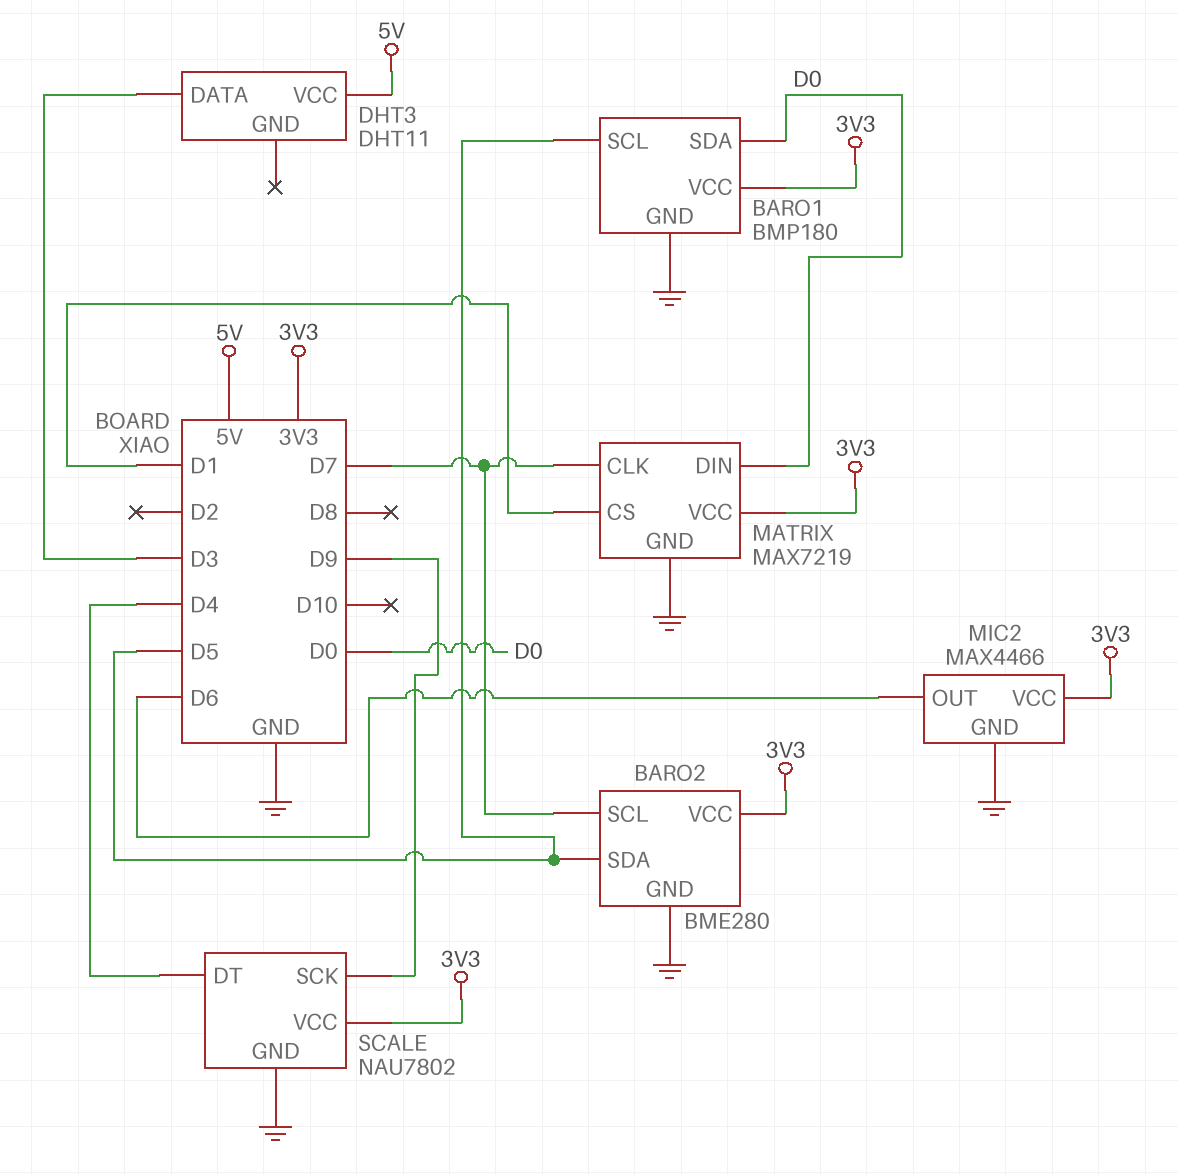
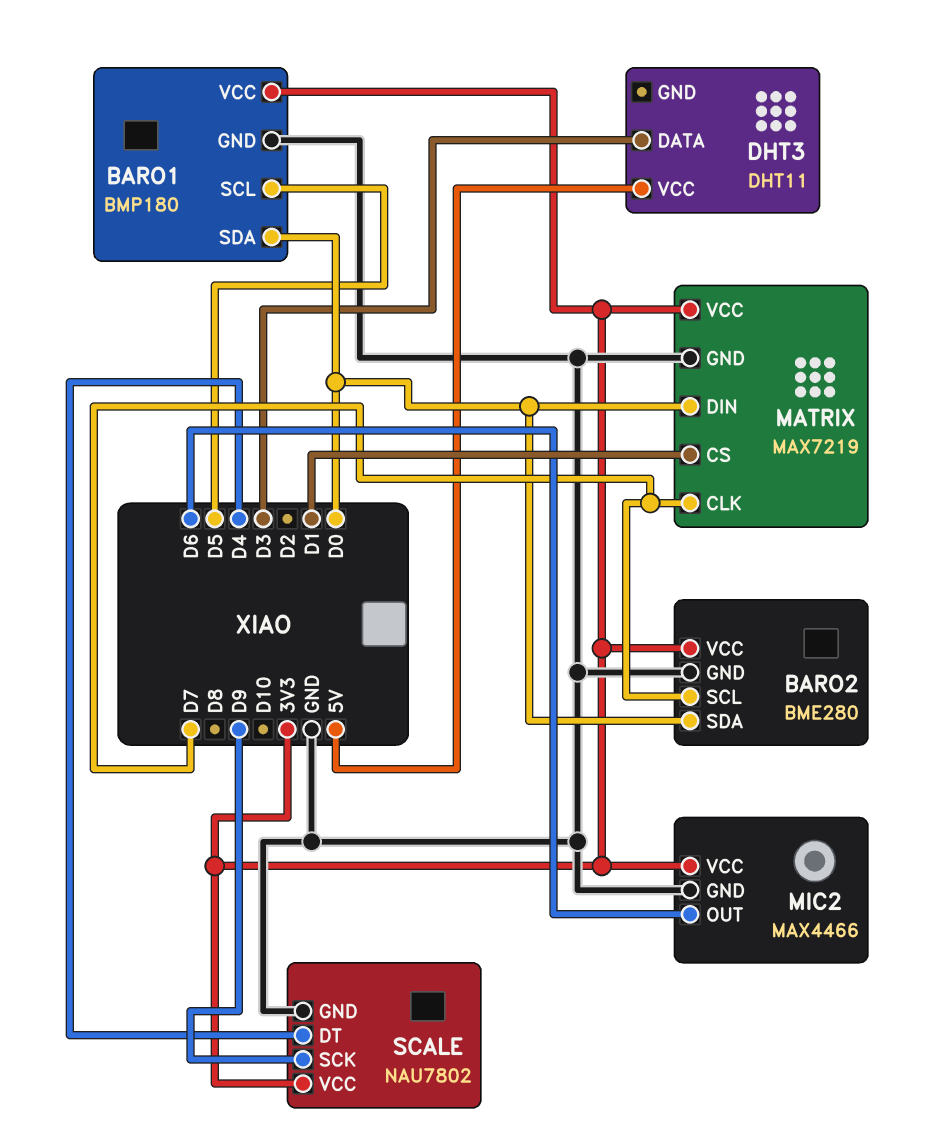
BARO2 pin SDA: D5 -> D0

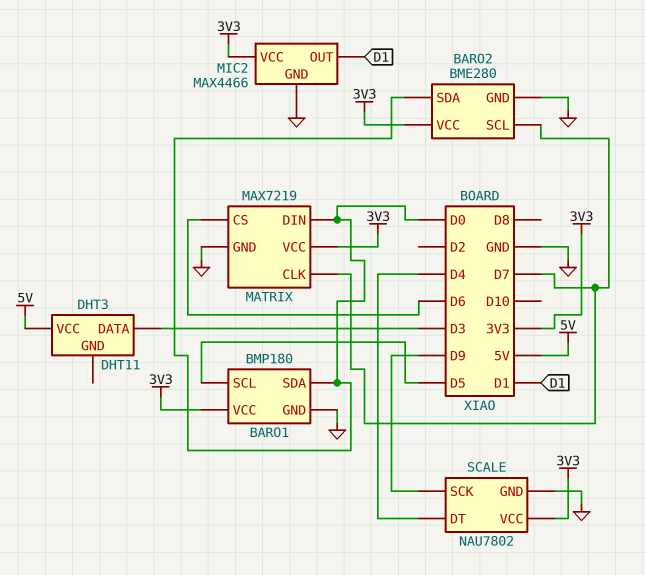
MATRIX pin CS: D1 -> D6
MIC2 pin OUT: D6 -> D1

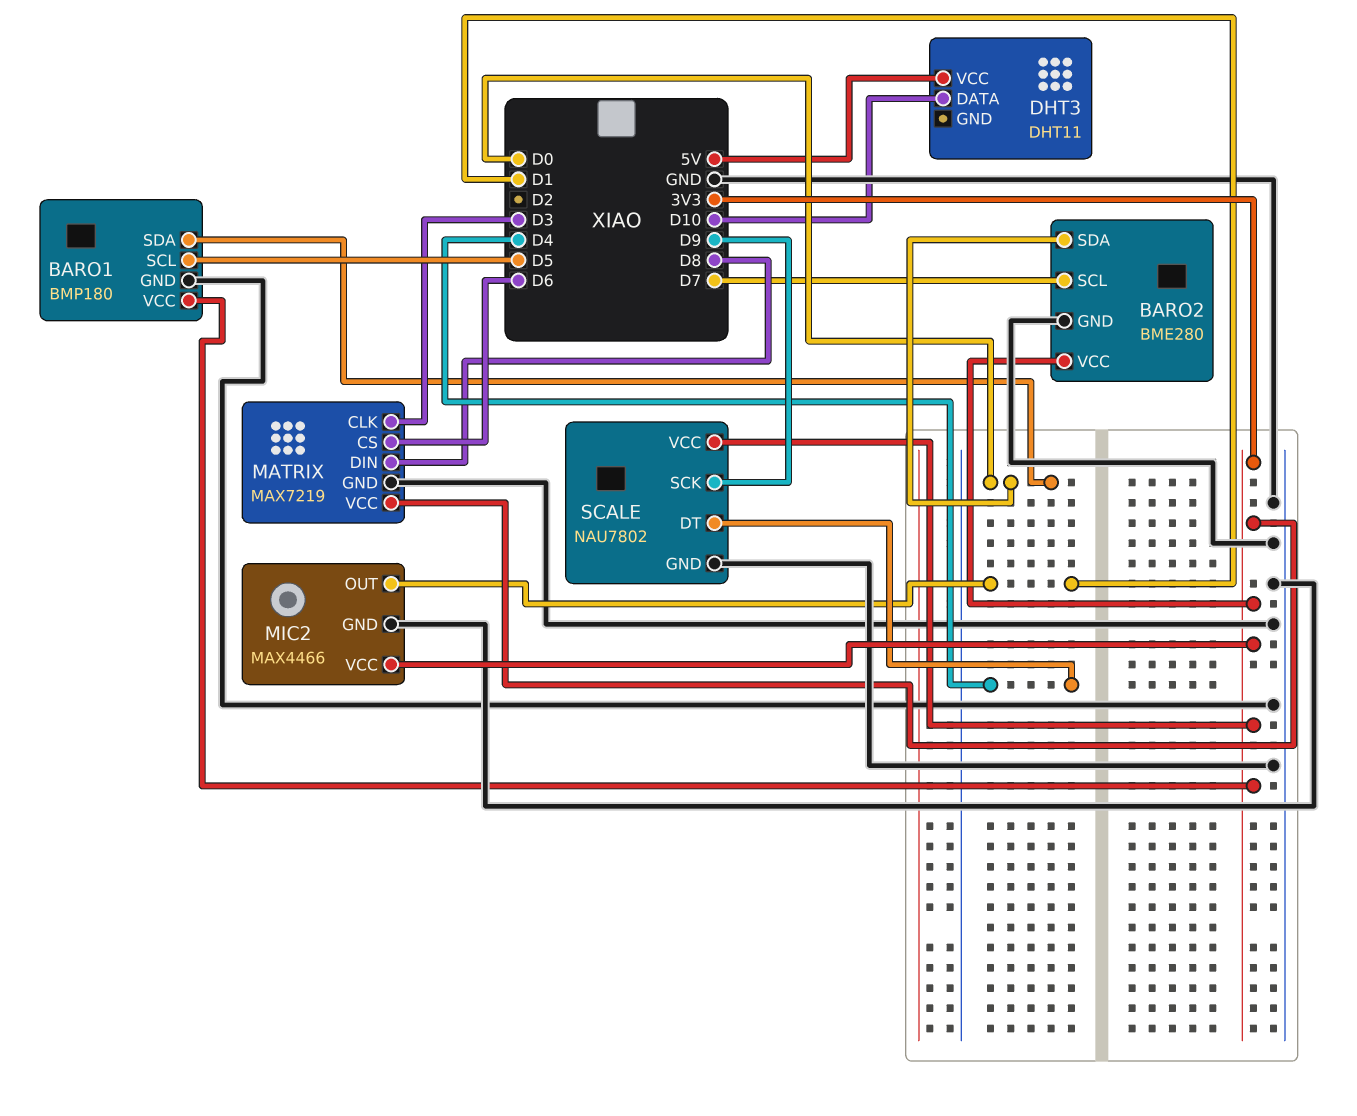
DHT3 pin DATA: D3 -> D10
MATRIX pin CLK: D7 -> D3
MATRIX pin DIN: D0 -> D8

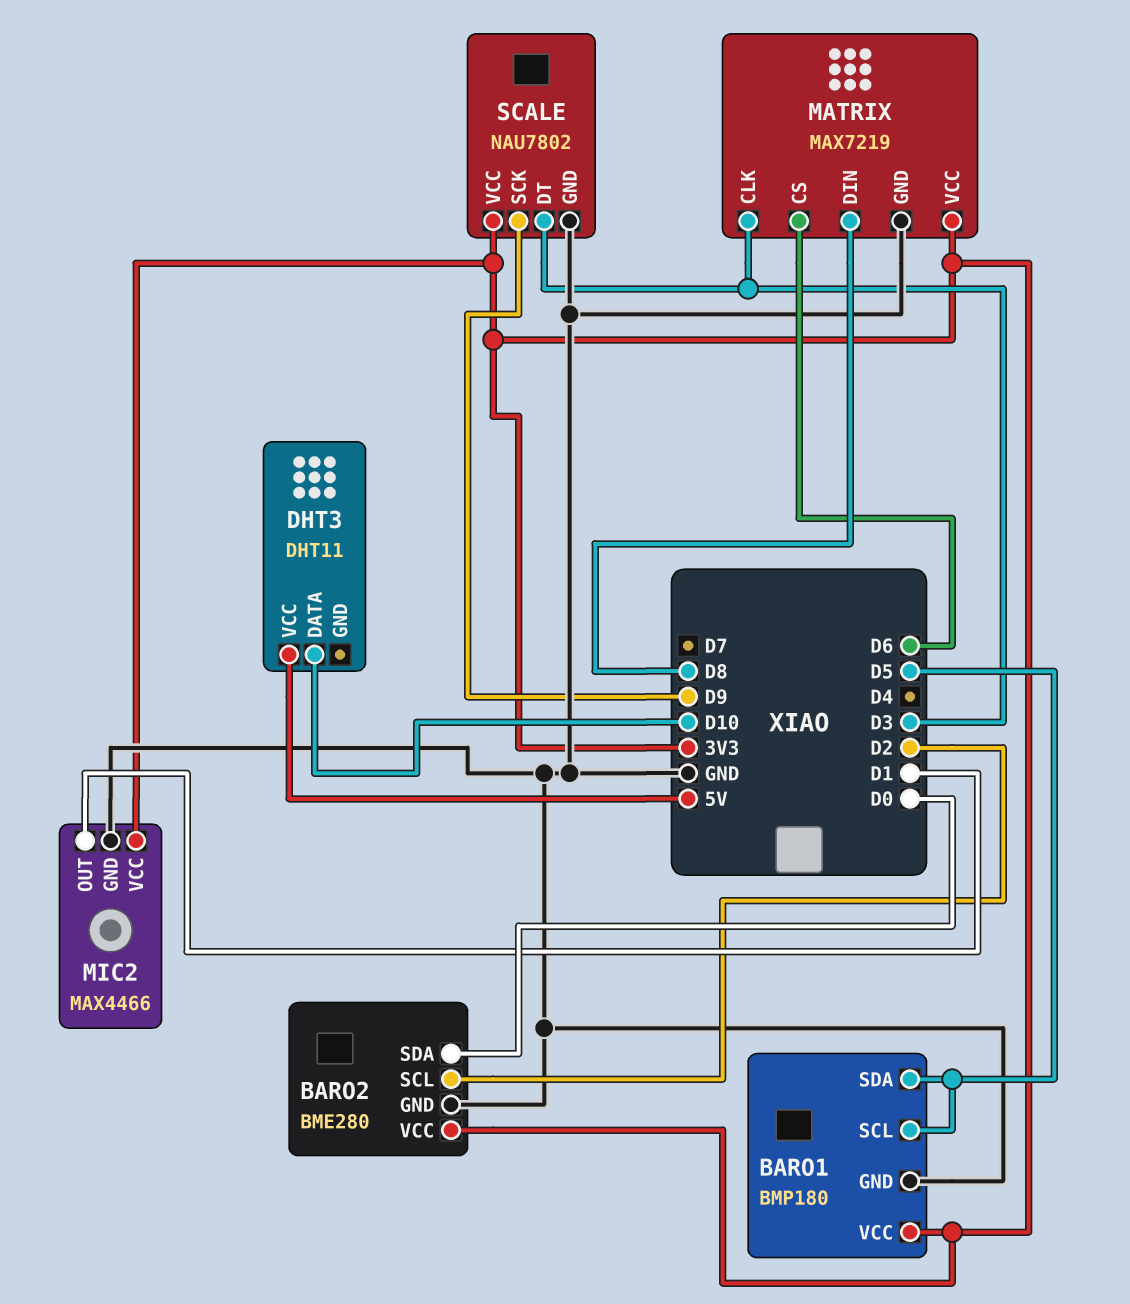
BARO1 pin SDA: D0 -> D5
BARO2 pin SCL: D7 -> D2
SCALE pin DT: D4 -> D3

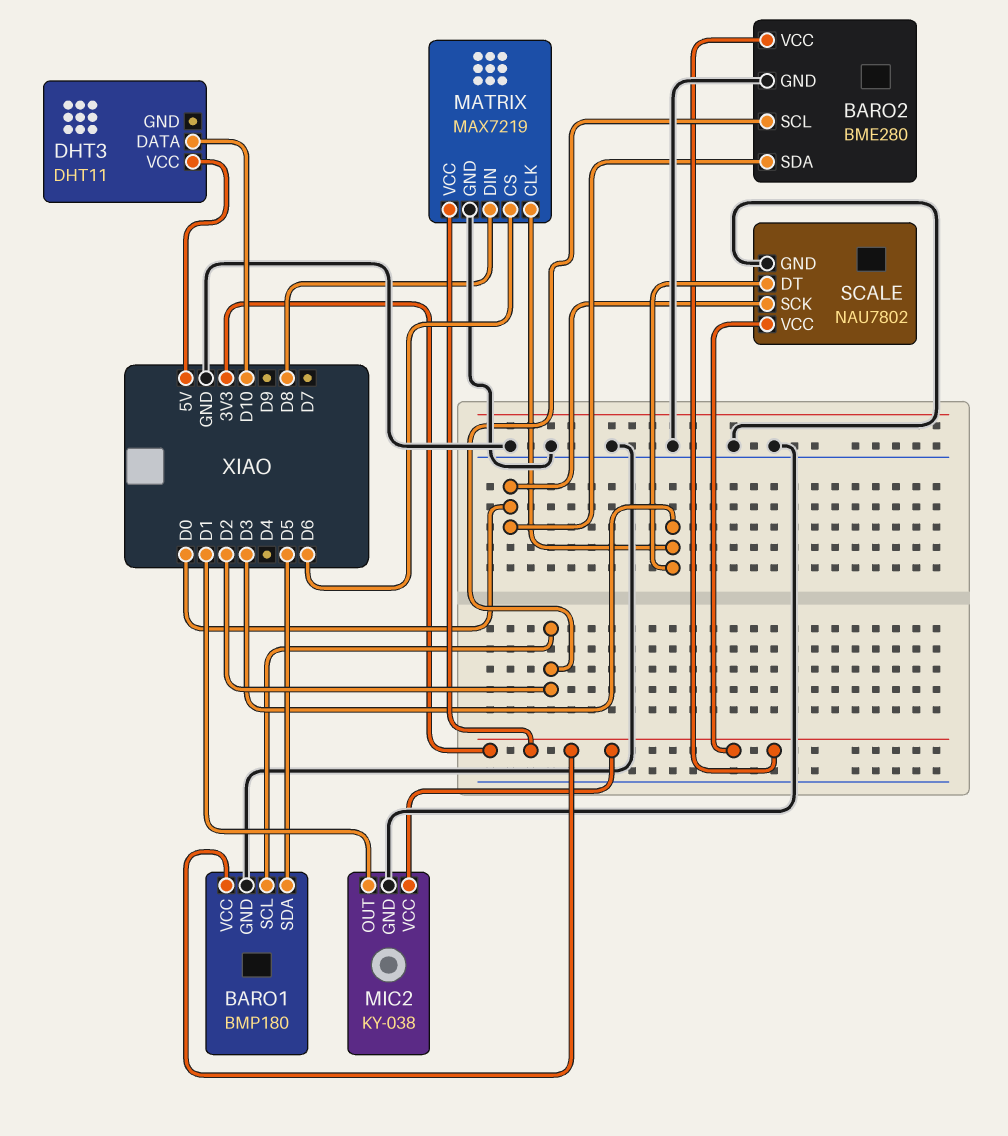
BARO1 pin SCL: D5 -> D2
MIC2: MAX4466 -> KY-038
SCALE pin SCK: D9 -> D0

